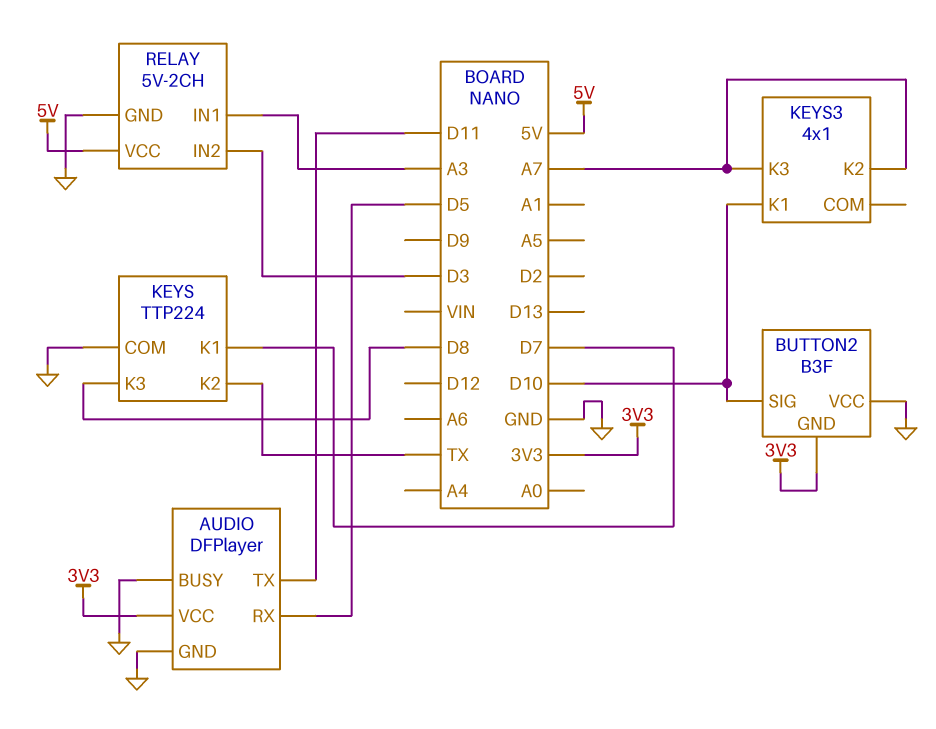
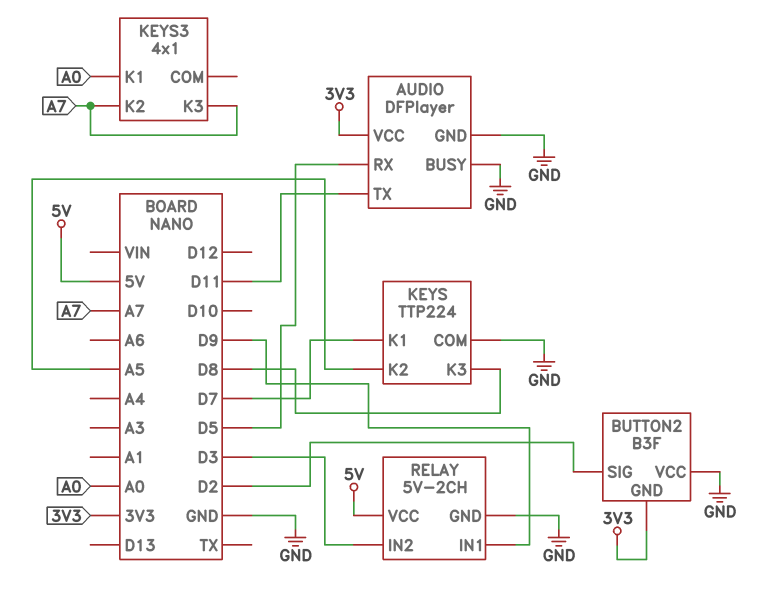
BUTTON2 pin SIG: D10 -> D2
KEYS pin K2: TX -> A5
KEYS3 pin K1: D10 -> A0
RELAY pin IN1: A3 -> D9

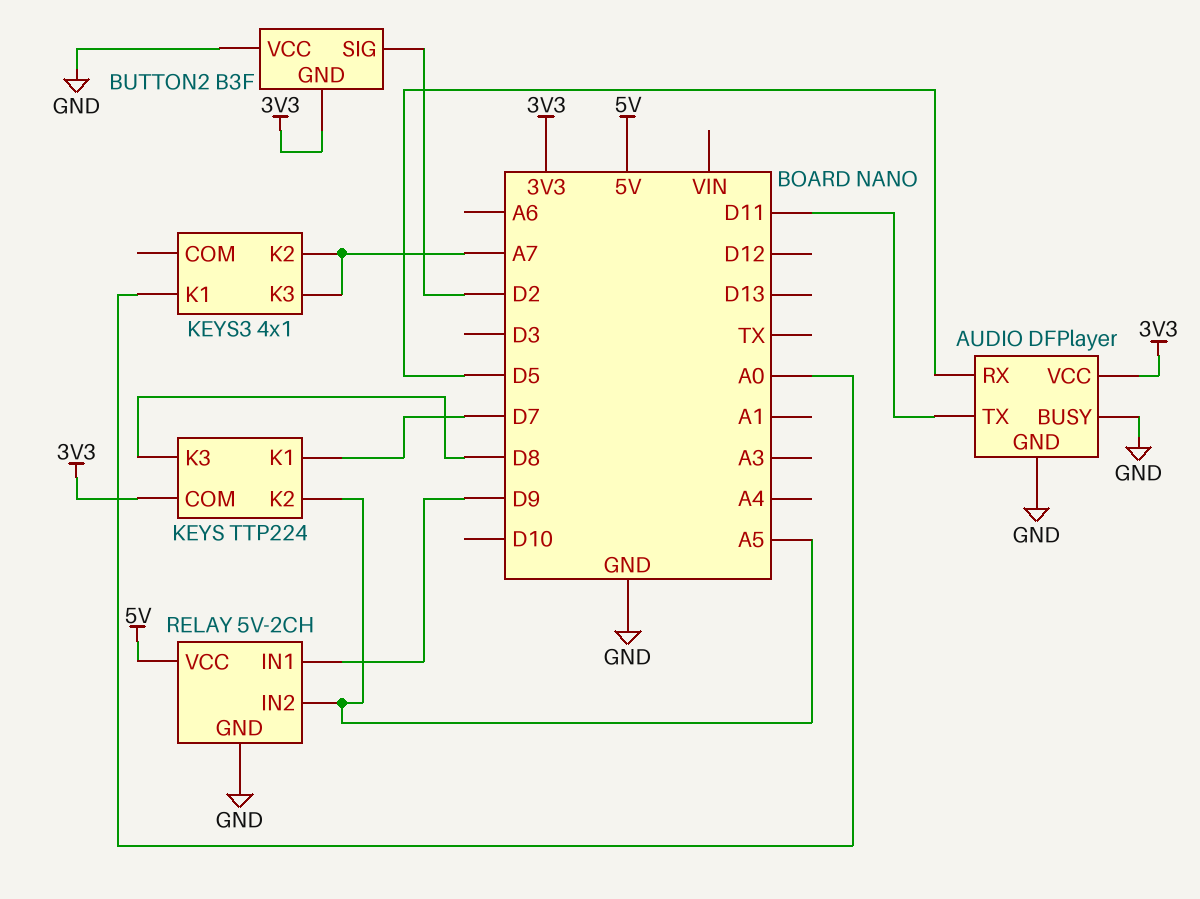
KEYS pin COM: GND -> 3V3
RELAY pin IN2: D3 -> A5

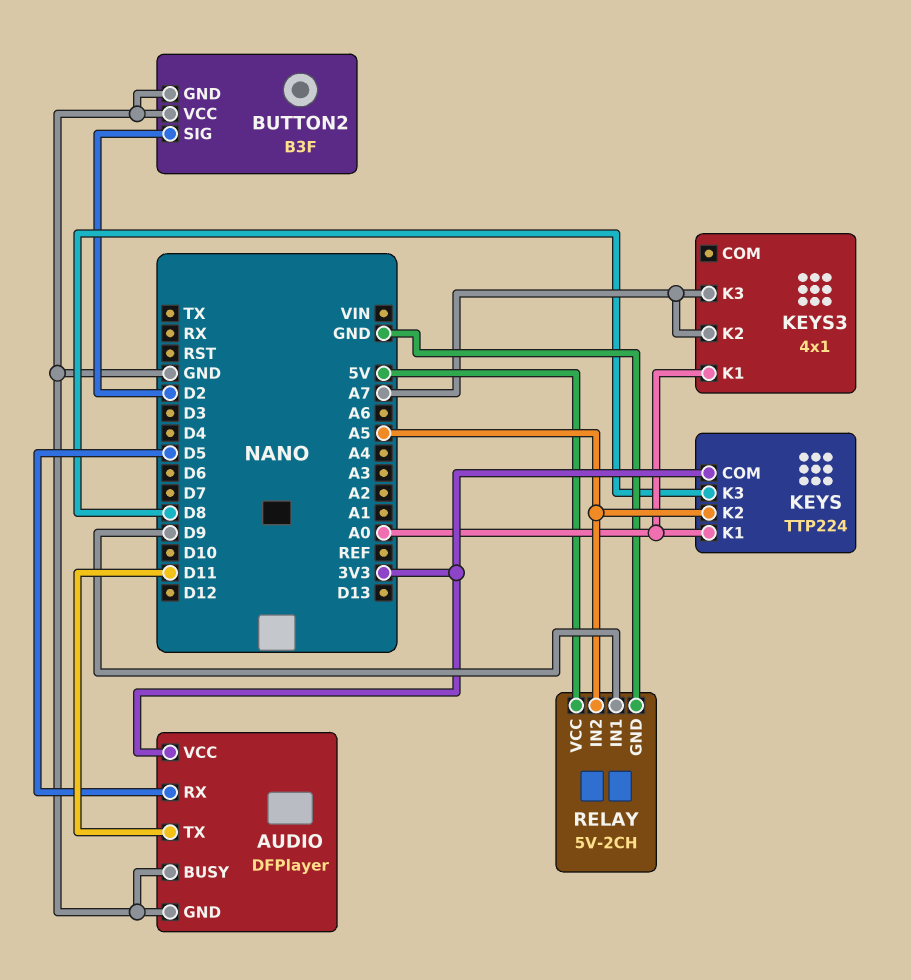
BUTTON2 pin GND: 3V3 -> GND
KEYS pin K1: D7 -> A0

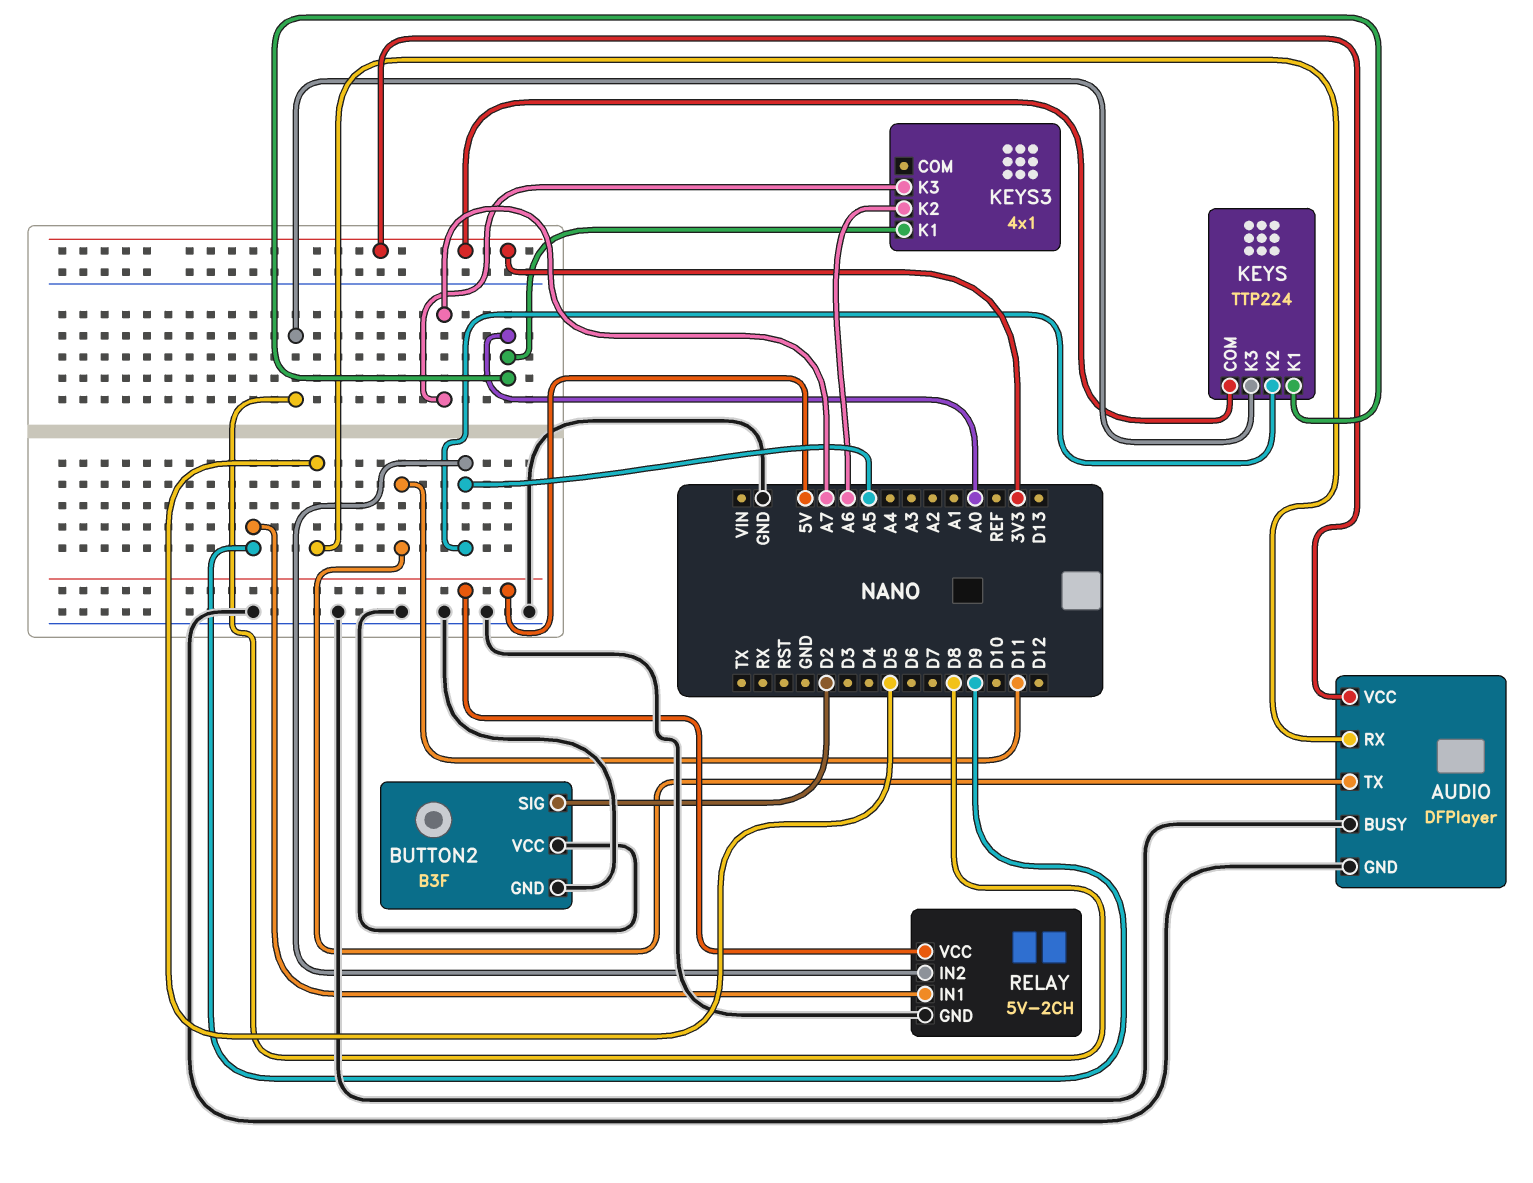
KEYS3 pin K2: A7 -> A6

